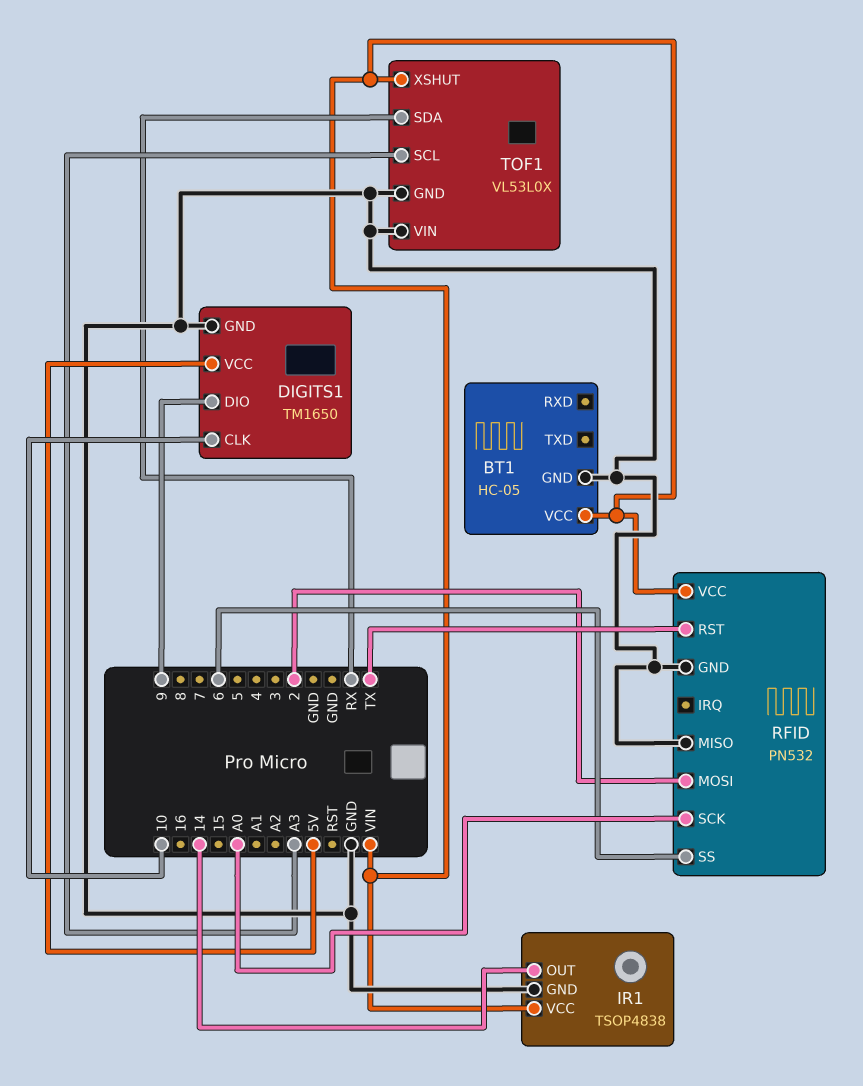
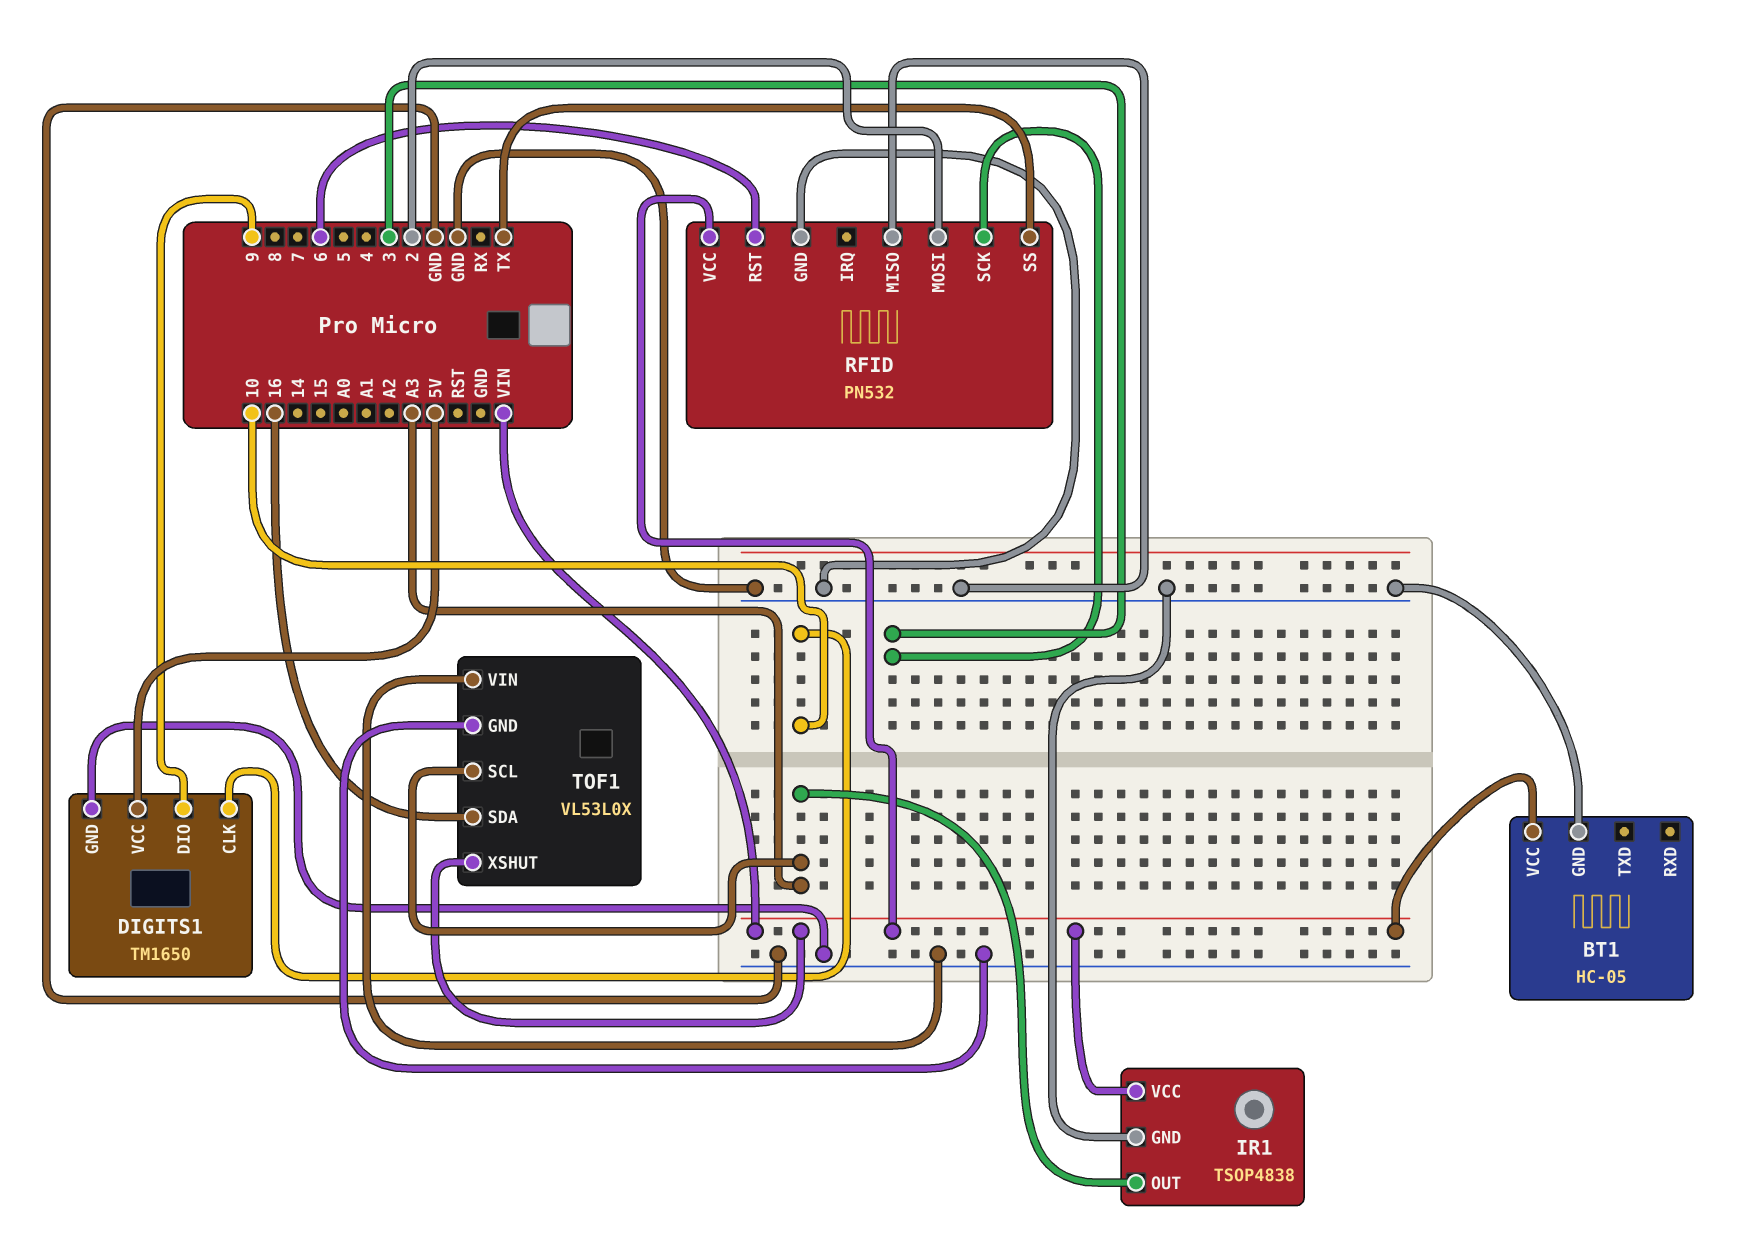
IR1 pin OUT: 14 -> A3
RFID pin RST: TX -> 6
RFID pin SCK: A0 -> 3
RFID pin SS: 6 -> TX
TOF1 pin SDA: RX -> 16

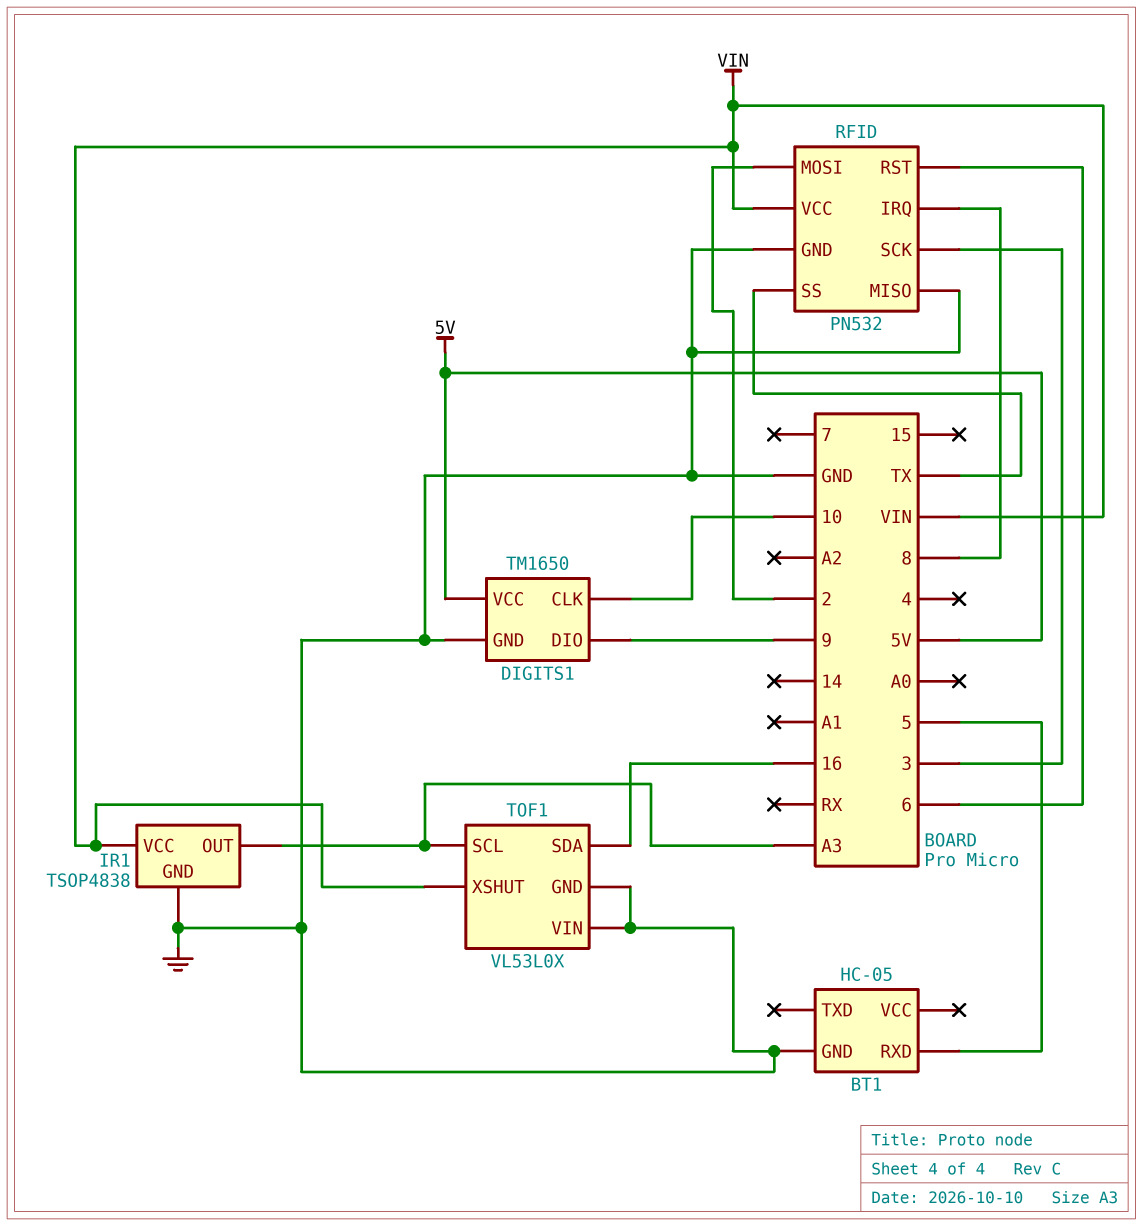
BT1 pin RXD: none -> 5
BT1 pin VCC: VIN -> none
RFID pin IRQ: none -> 8

